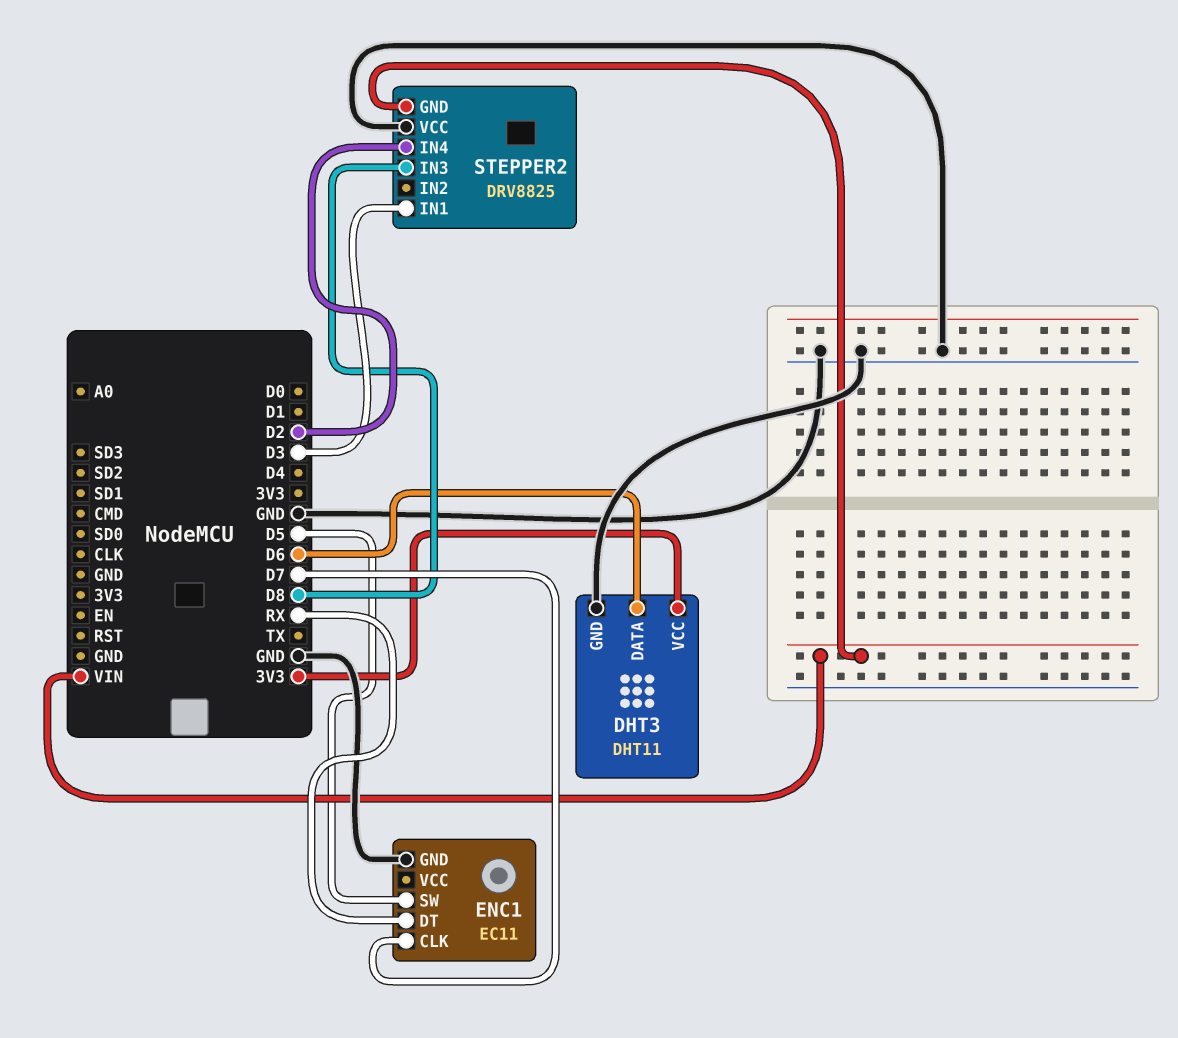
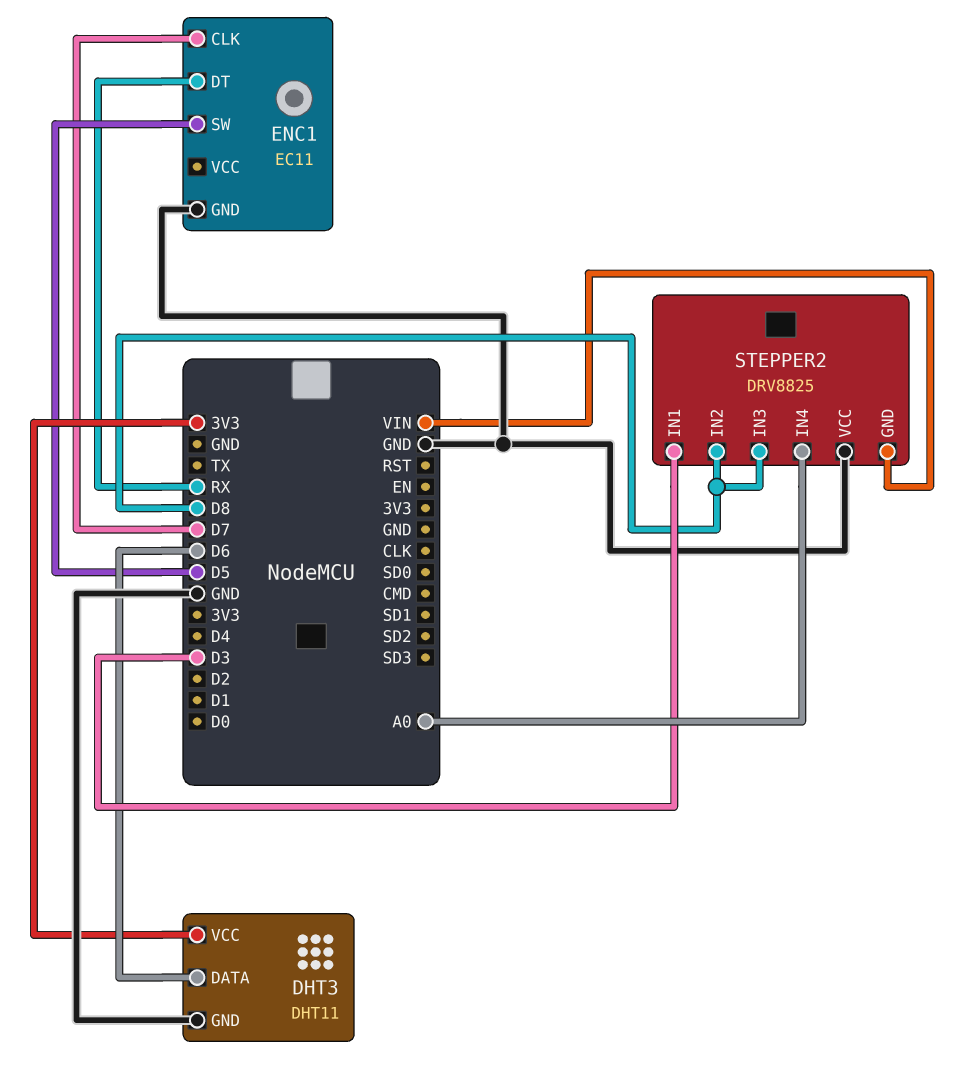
STEPPER2 pin IN2: none -> D8
STEPPER2 pin IN4: D2 -> A0

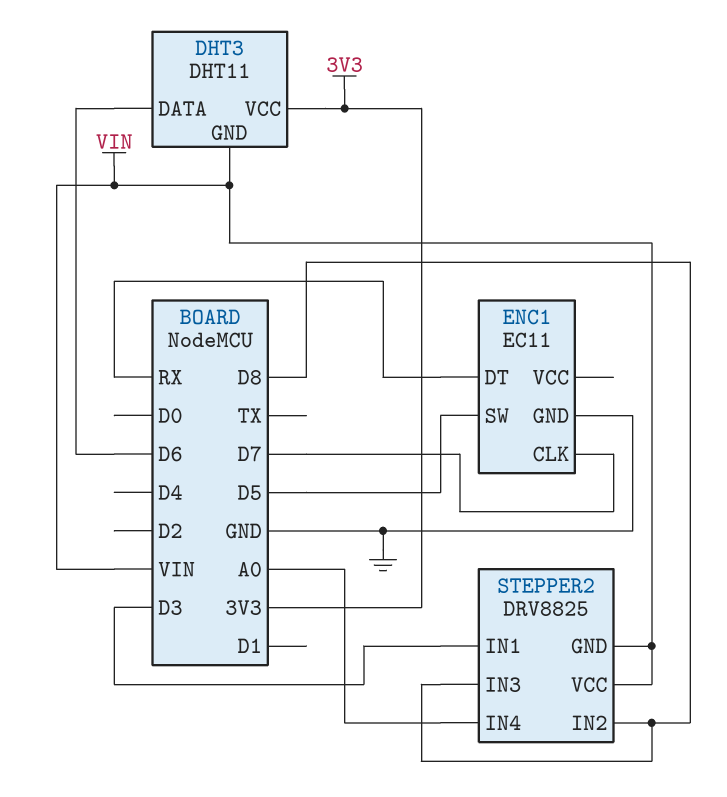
DHT3 pin GND: GND -> VIN
STEPPER2 pin VCC: GND -> VIN

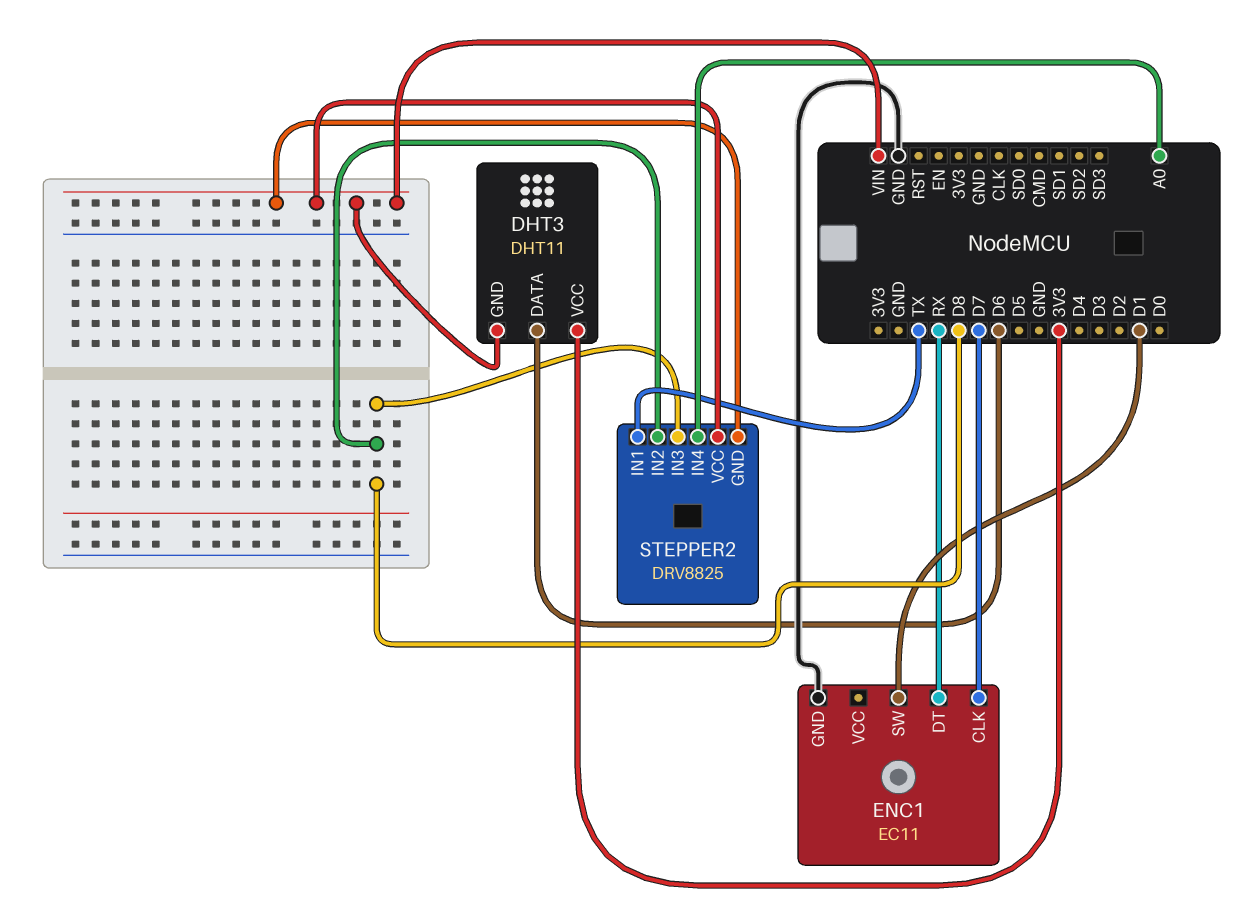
ENC1 pin SW: D5 -> D1
STEPPER2 pin IN1: D3 -> TX

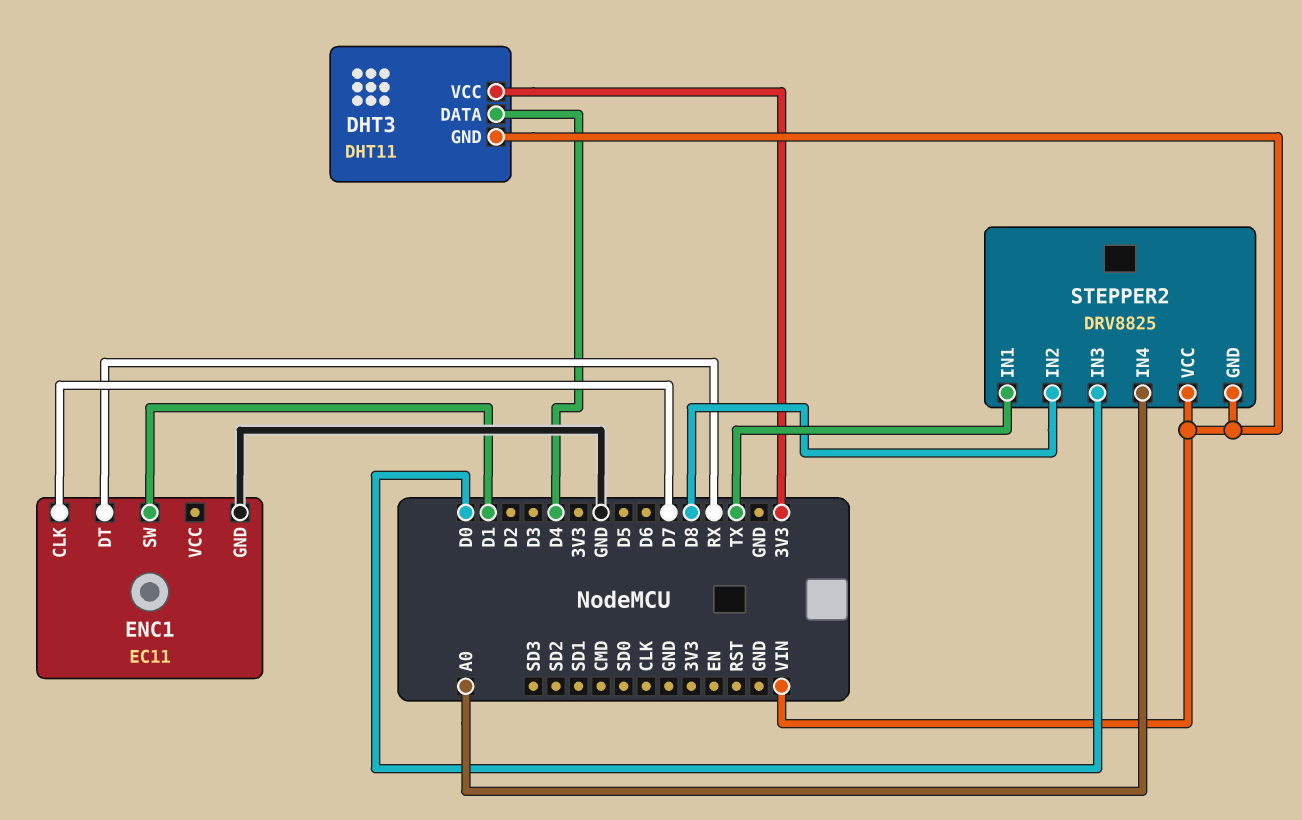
DHT3 pin DATA: D6 -> D4
STEPPER2 pin IN3: D8 -> D0

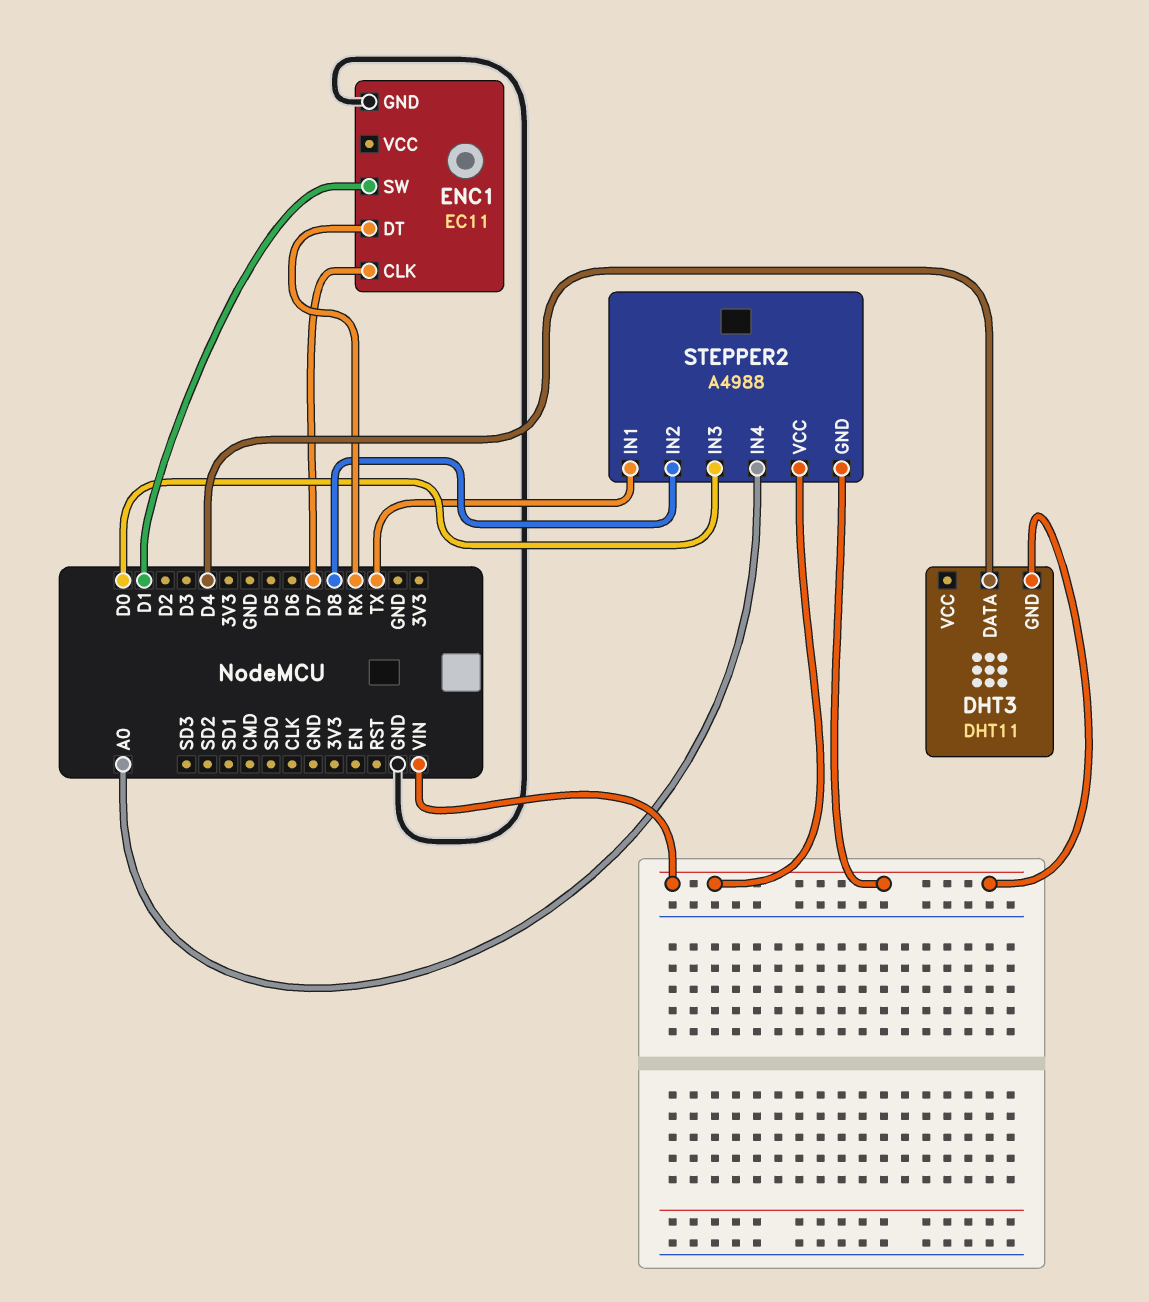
DHT3 pin VCC: 3V3 -> none
STEPPER2: DRV8825 -> A4988

